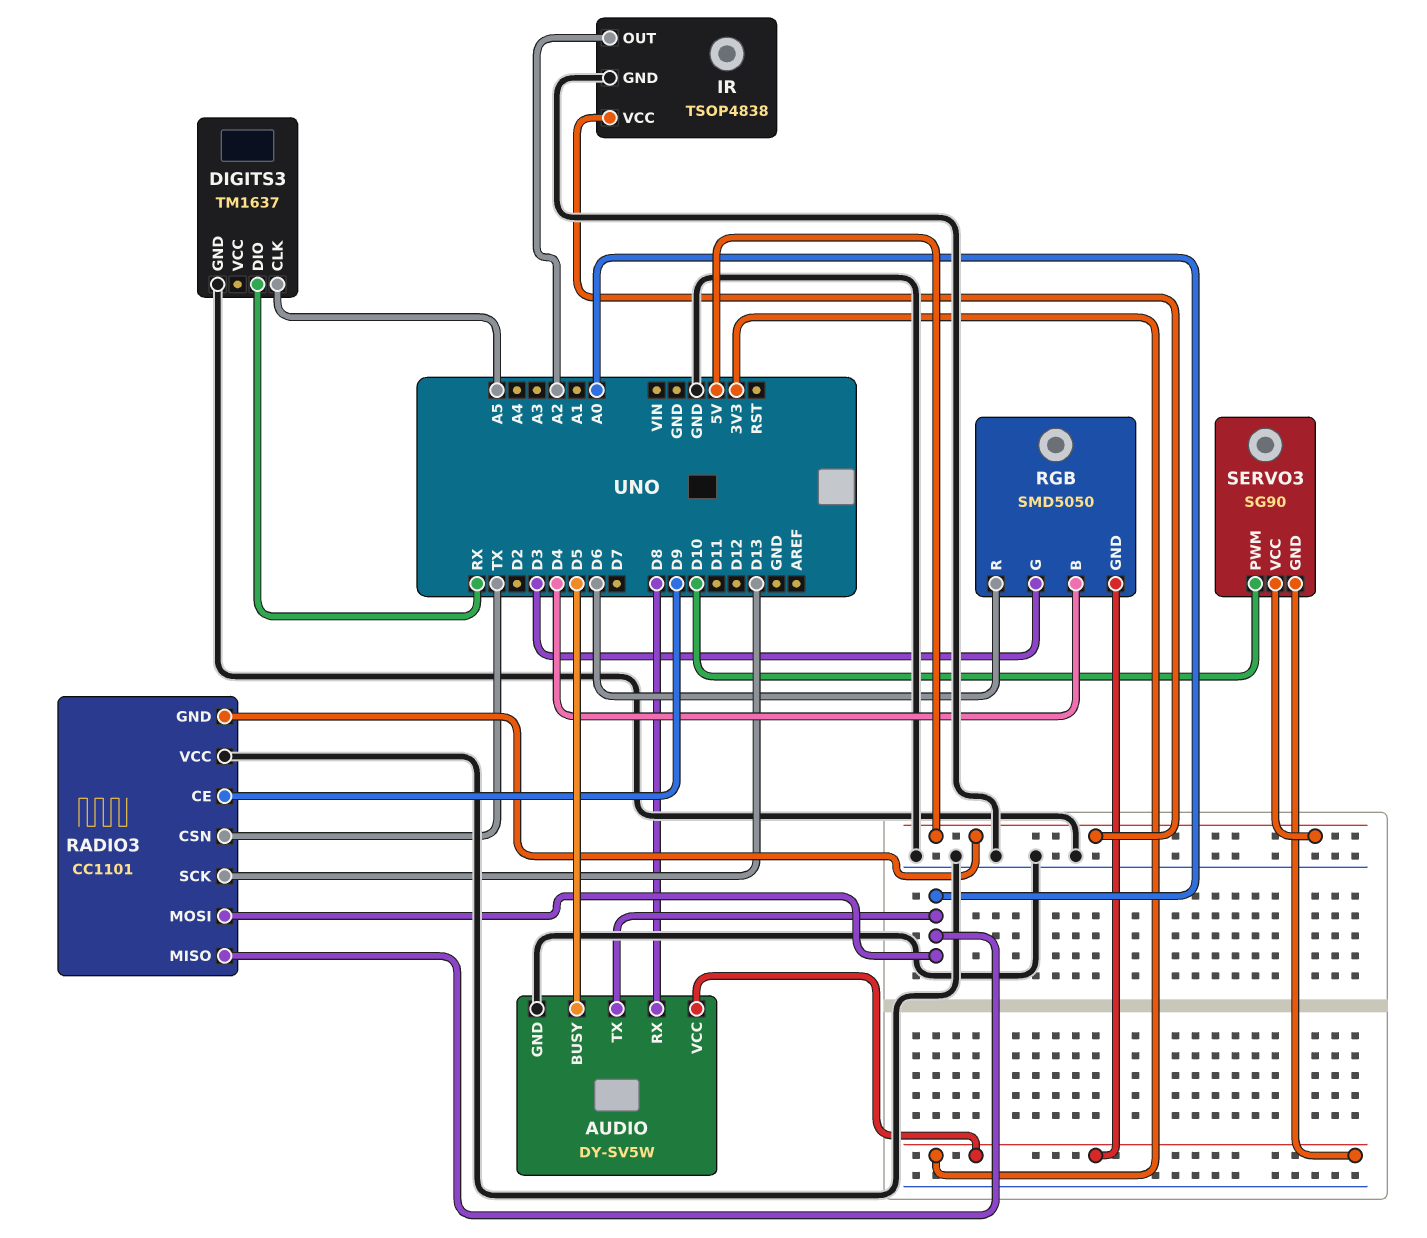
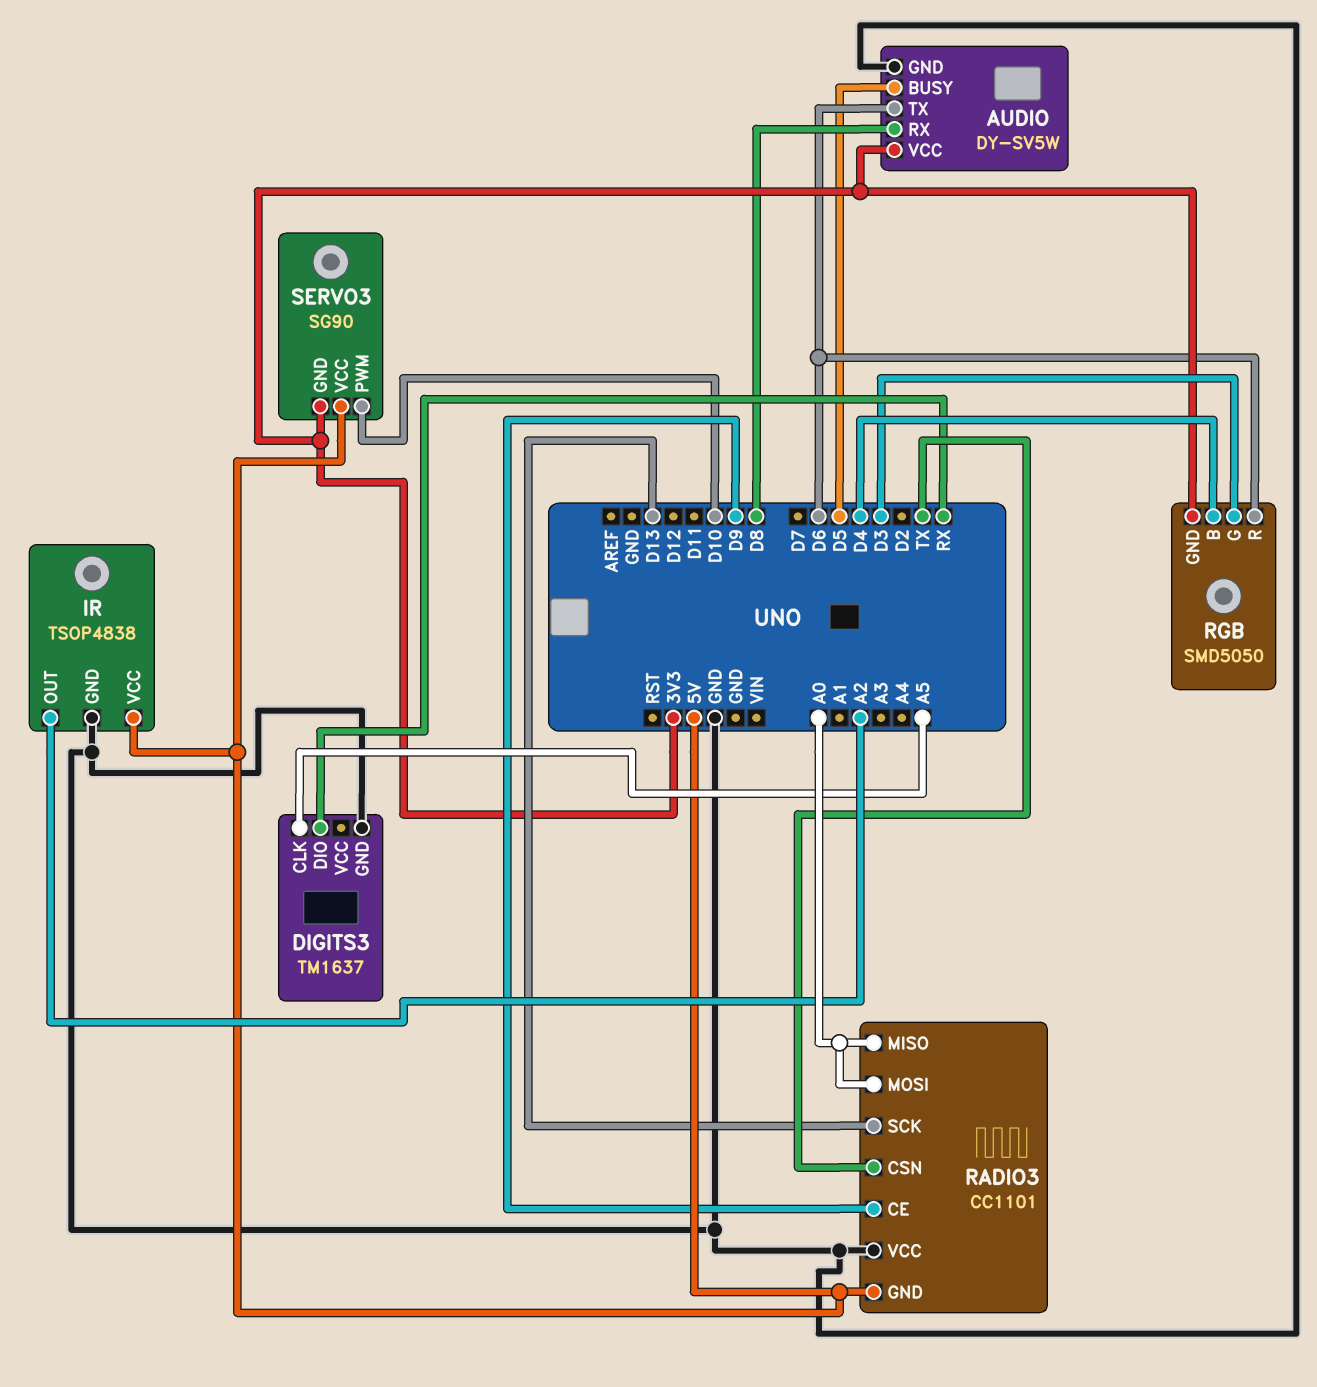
AUDIO pin TX: A0 -> D6

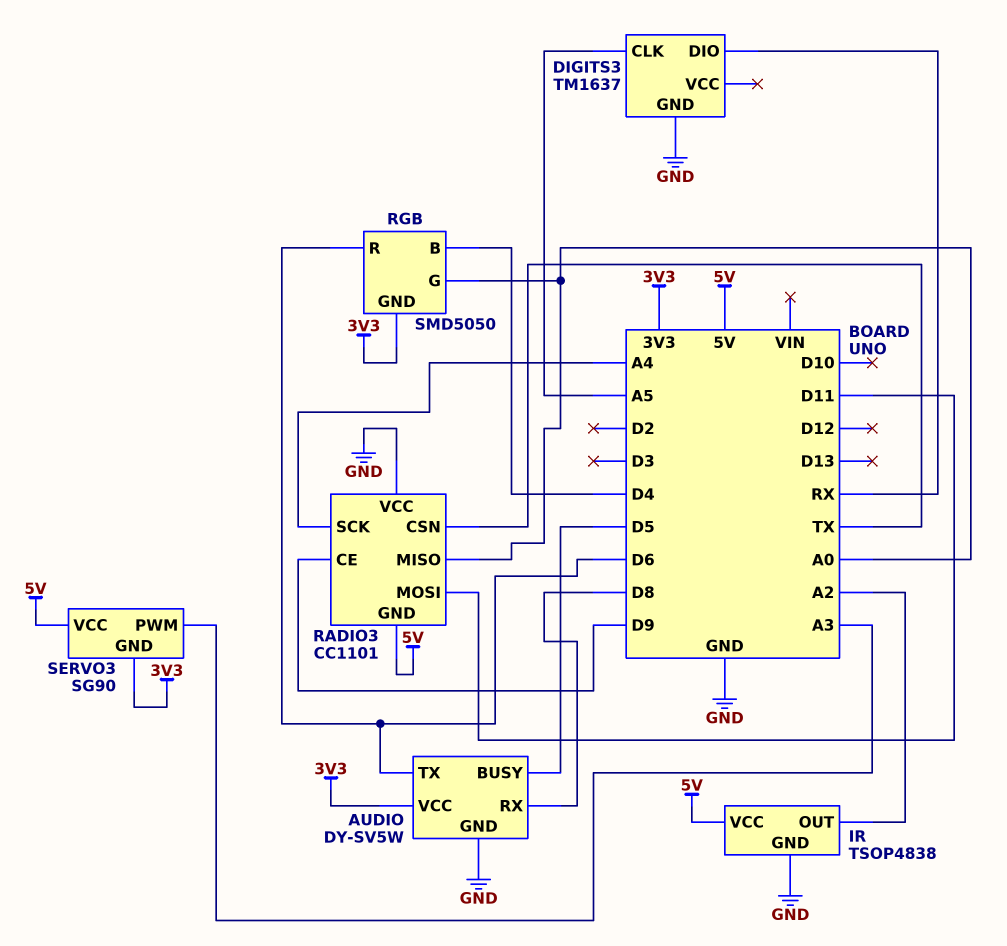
RADIO3 pin MOSI: A0 -> D11
RADIO3 pin SCK: D13 -> A4
RGB pin G: D3 -> A0
SERVO3 pin PWM: D10 -> A3

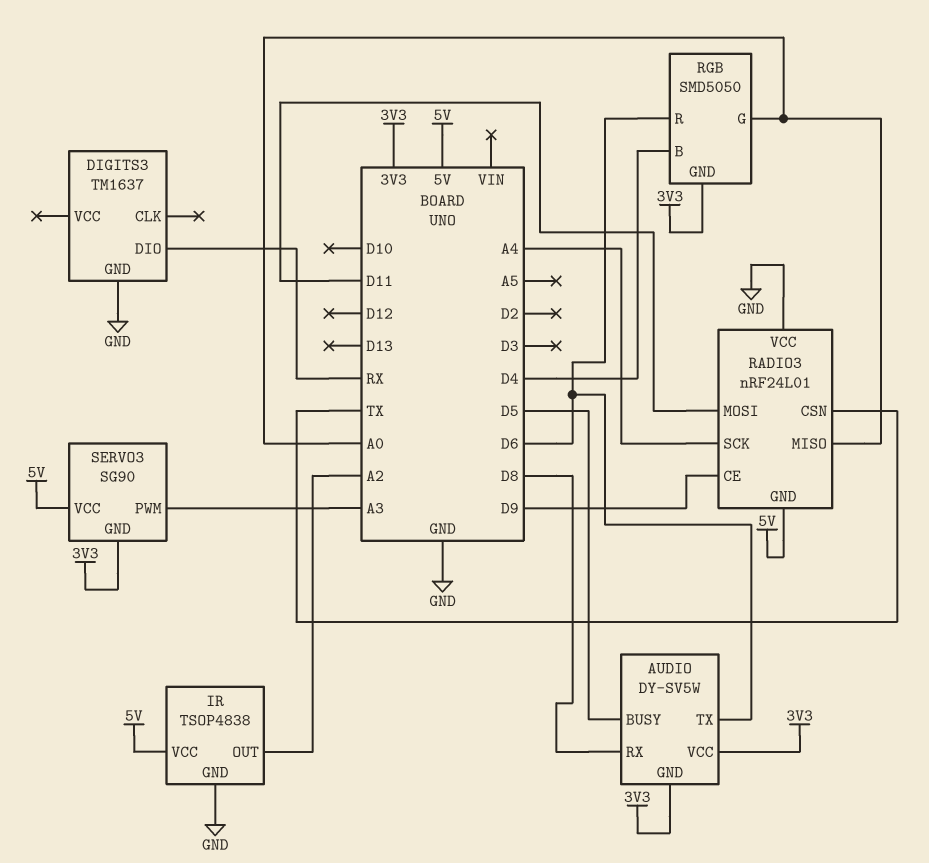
AUDIO pin GND: GND -> 3V3
DIGITS3 pin CLK: A5 -> none
RADIO3: CC1101 -> nRF24L01

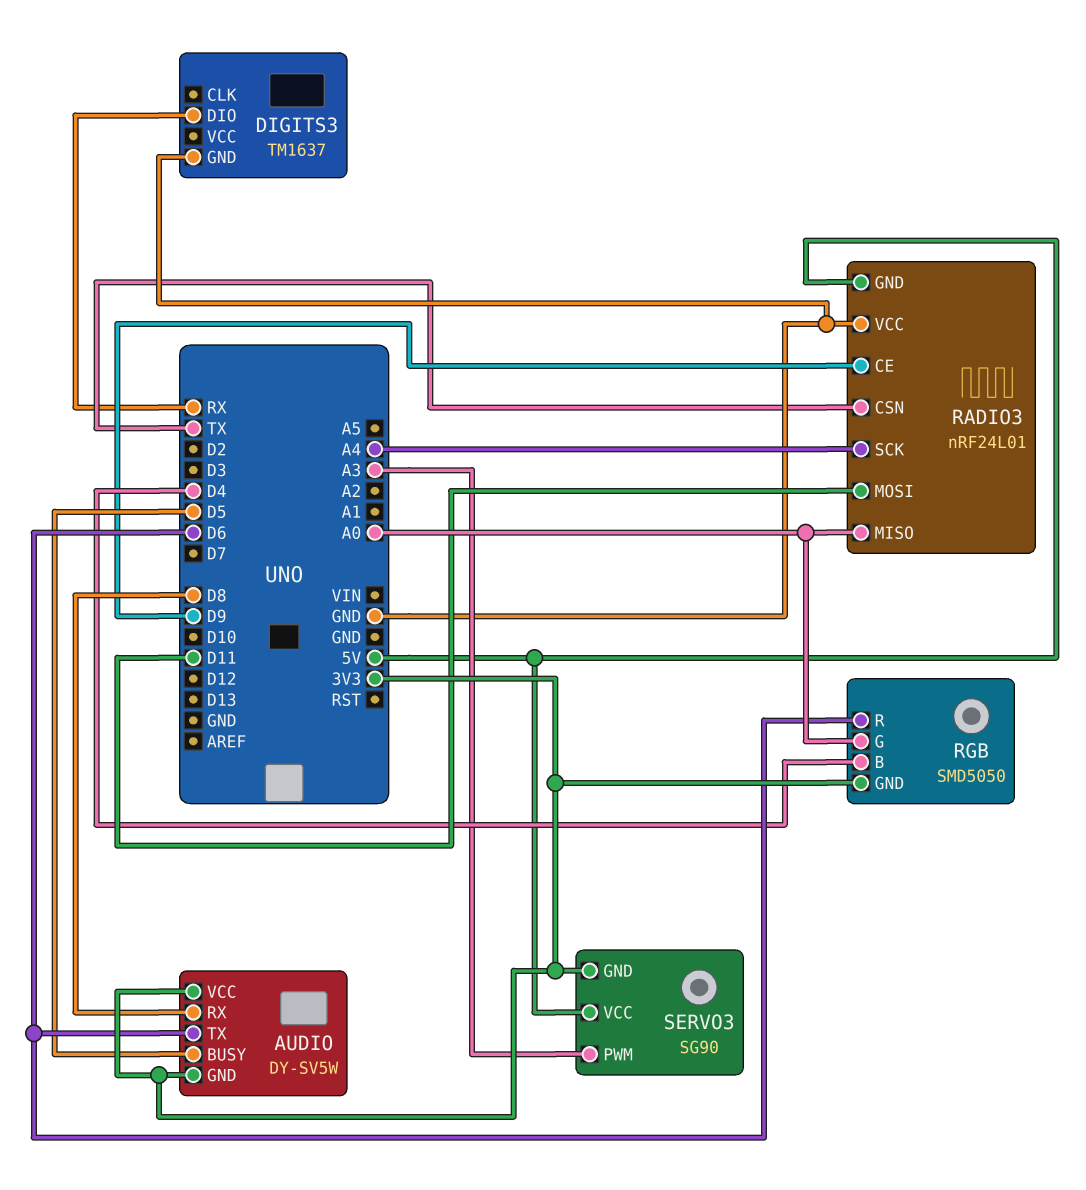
IR: TSOP4838 -> none
IR pin GND: GND -> none
IR pin OUT: A2 -> none
IR pin VCC: 5V -> none

